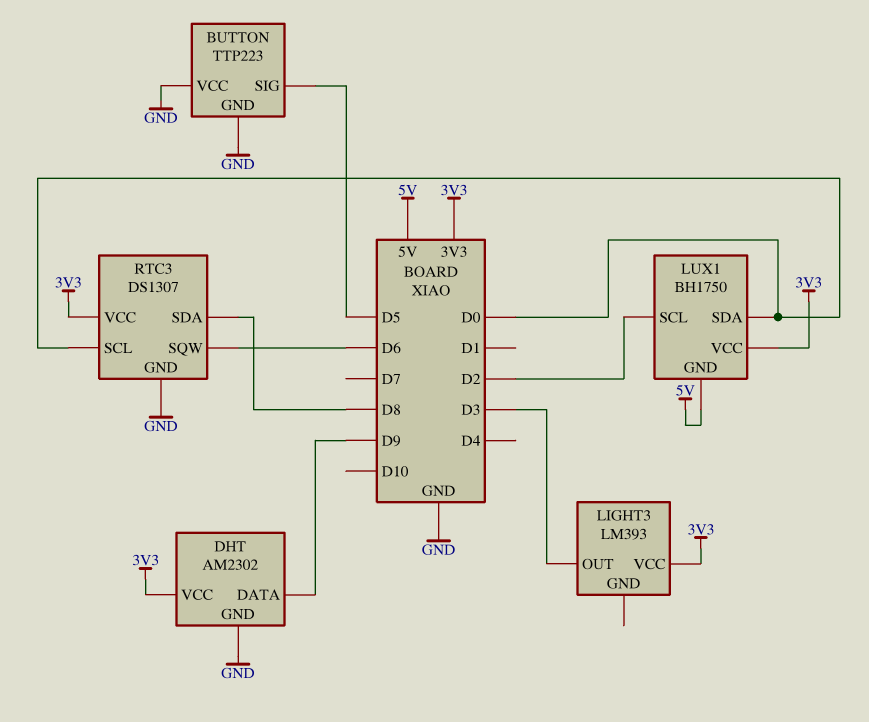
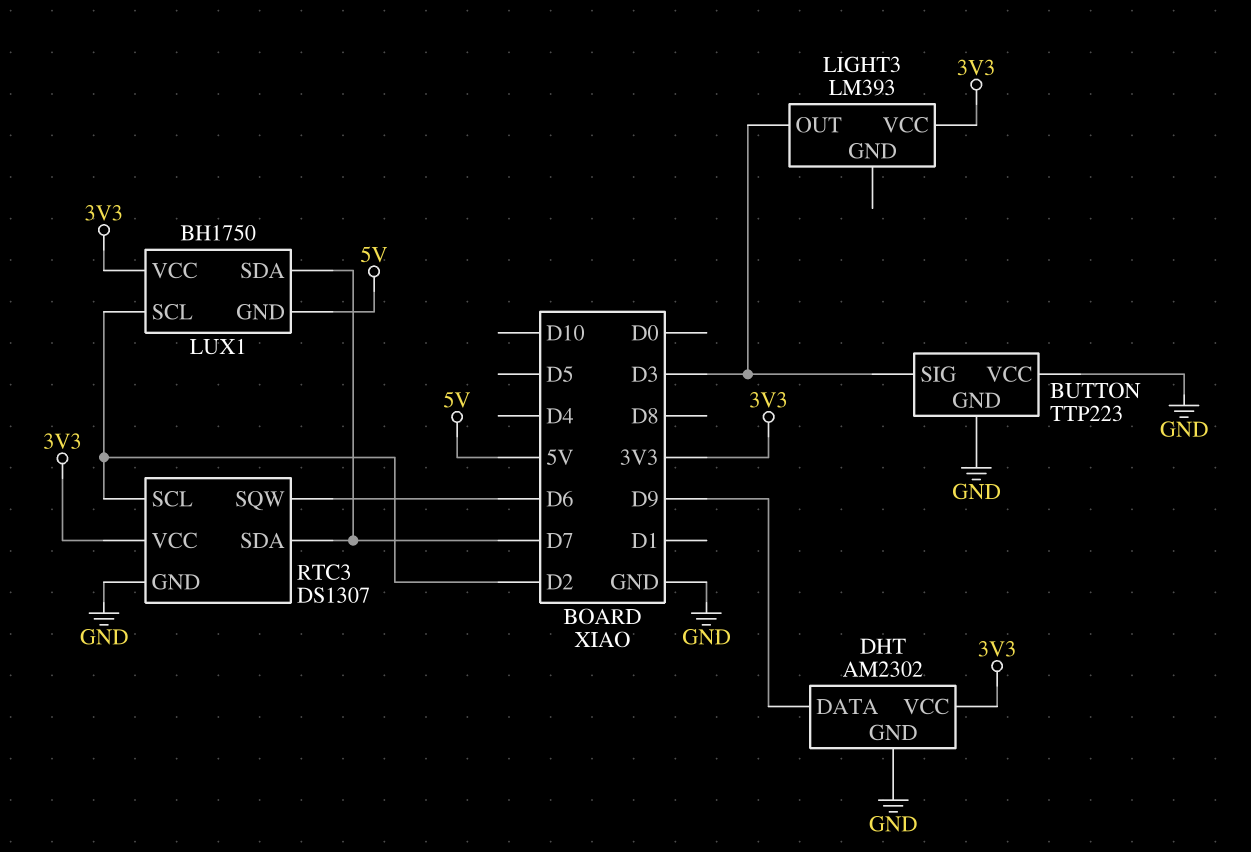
BUTTON pin SIG: D5 -> D3
LUX1 pin SDA: D0 -> D7
RTC3 pin SCL: D0 -> D2
RTC3 pin SDA: D8 -> D7

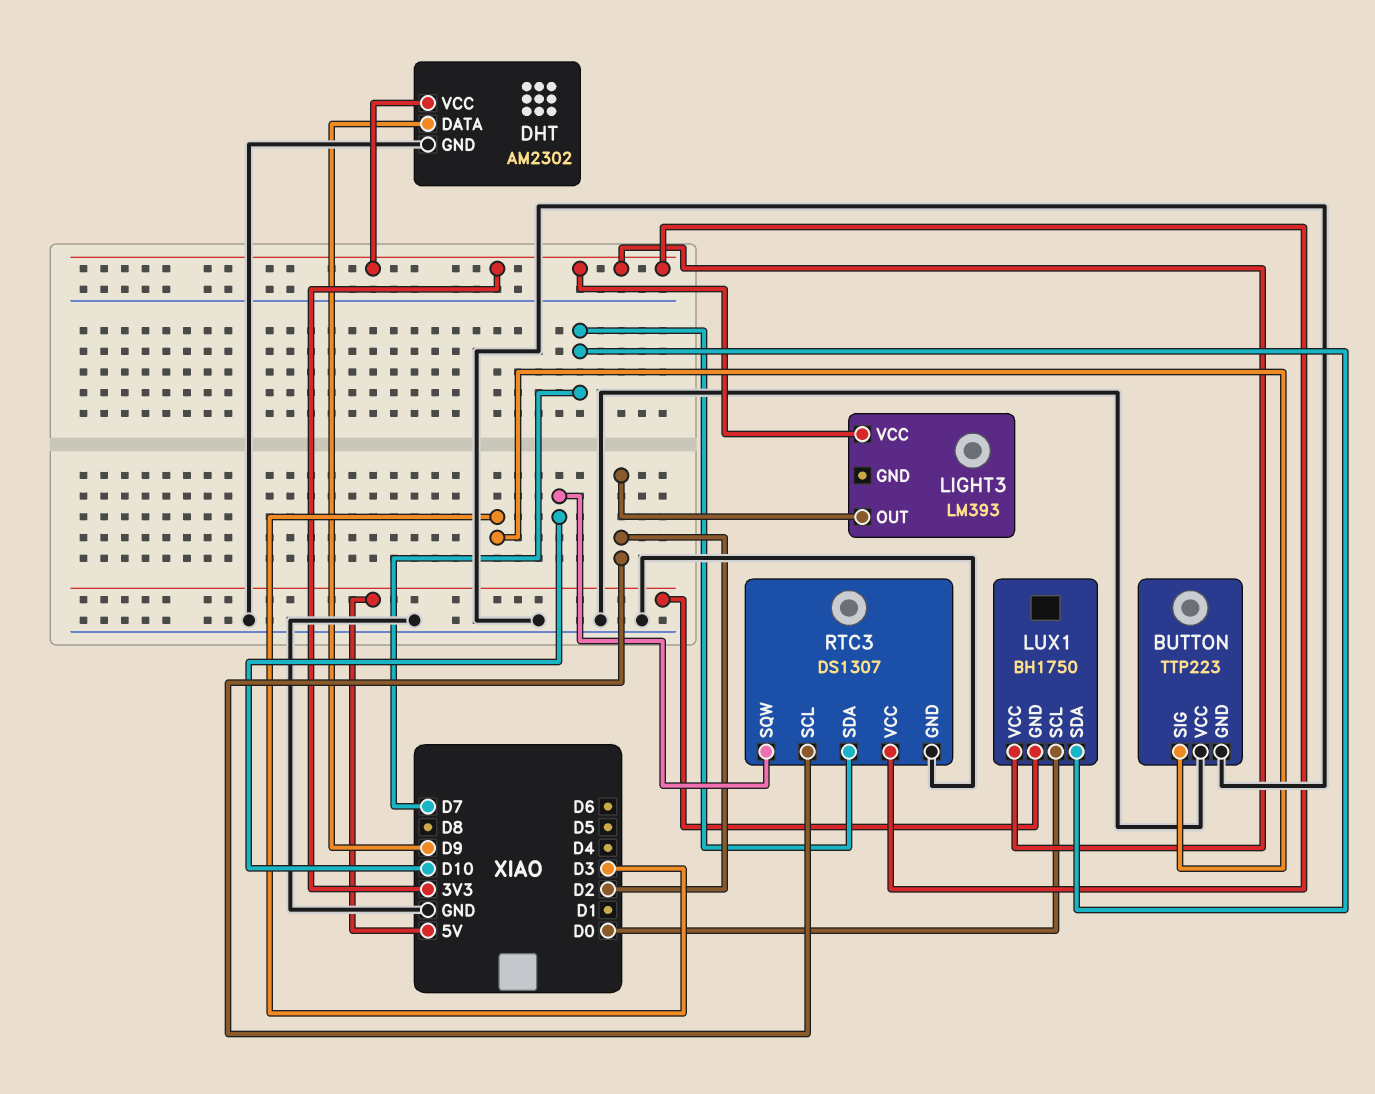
LIGHT3 pin OUT: D3 -> D2
LUX1 pin SCL: D2 -> D0
RTC3 pin SQW: D6 -> D10

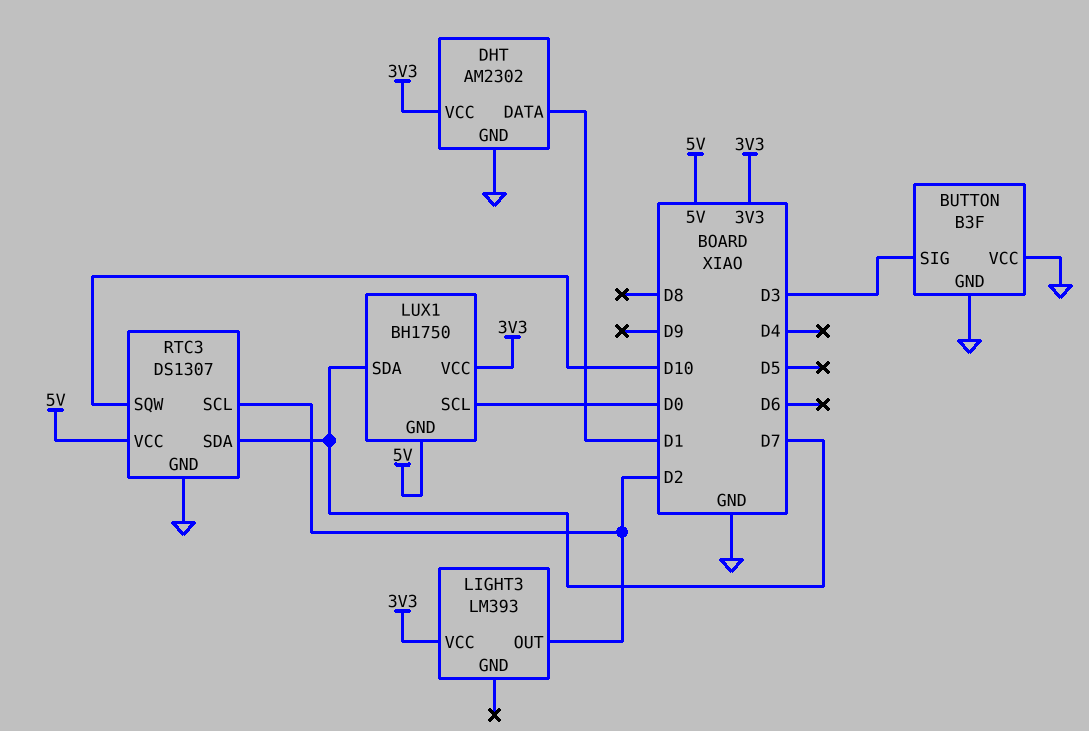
BUTTON: TTP223 -> B3F
DHT pin DATA: D9 -> D1
RTC3 pin VCC: 3V3 -> 5V

